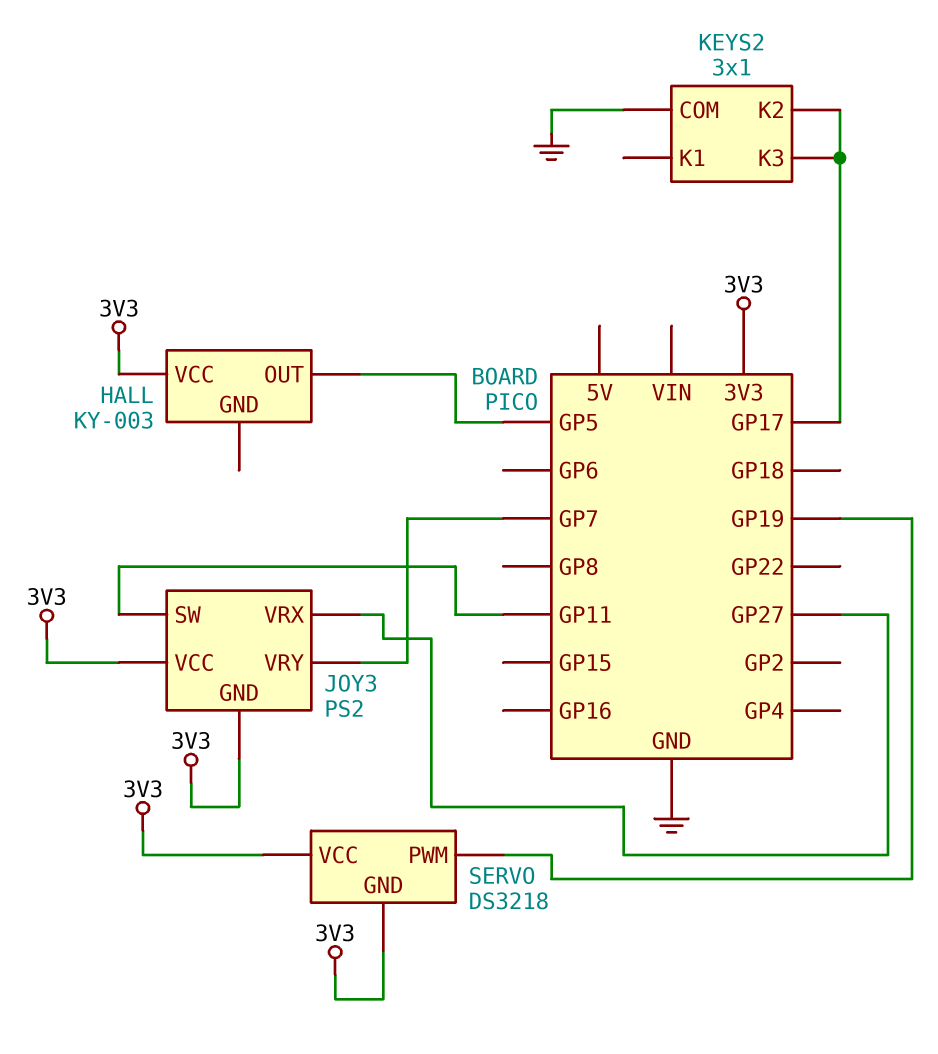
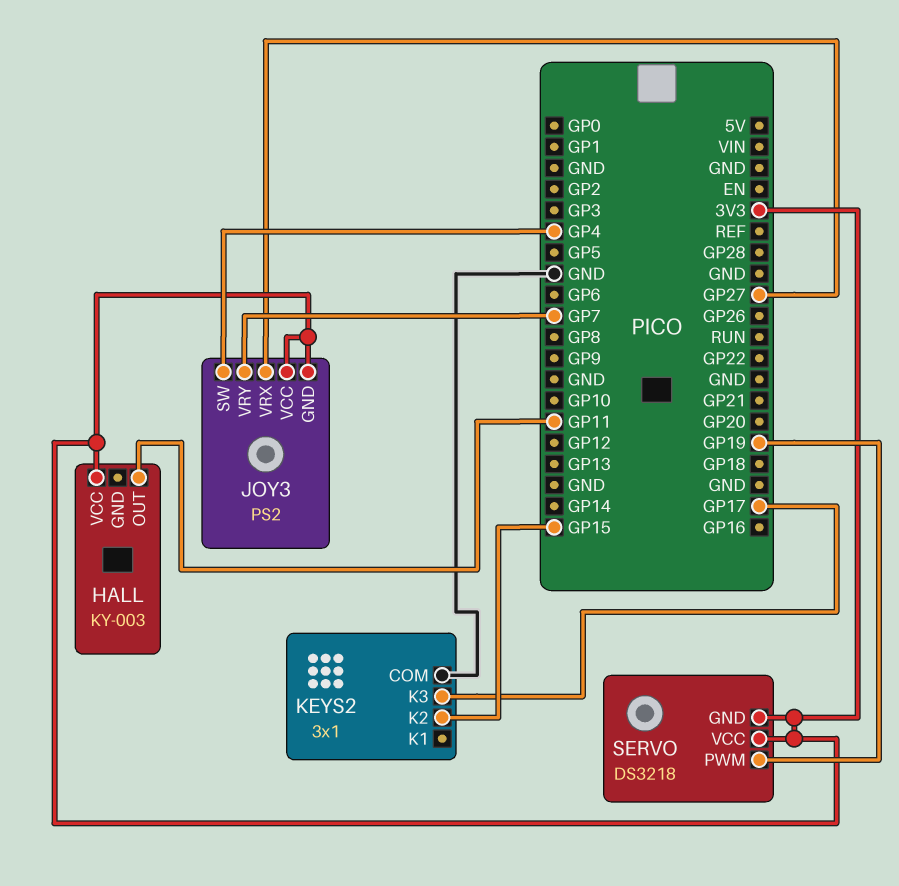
HALL pin OUT: GP5 -> GP11
JOY3 pin SW: GP11 -> GP4
KEYS2 pin K2: GP17 -> GP15

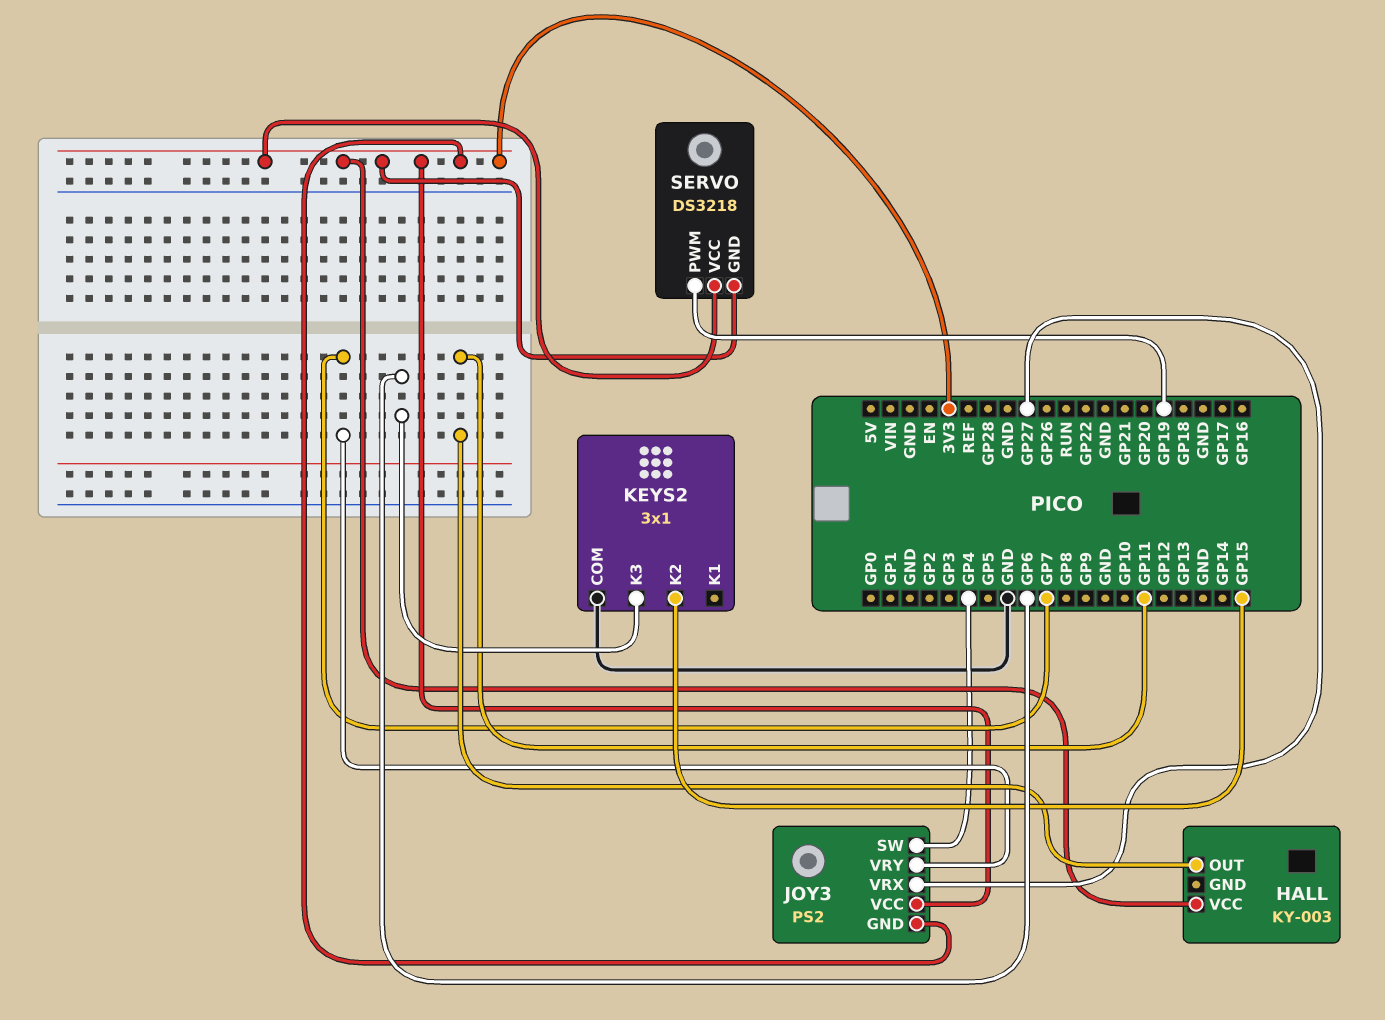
KEYS2 pin K3: GP17 -> GP6

